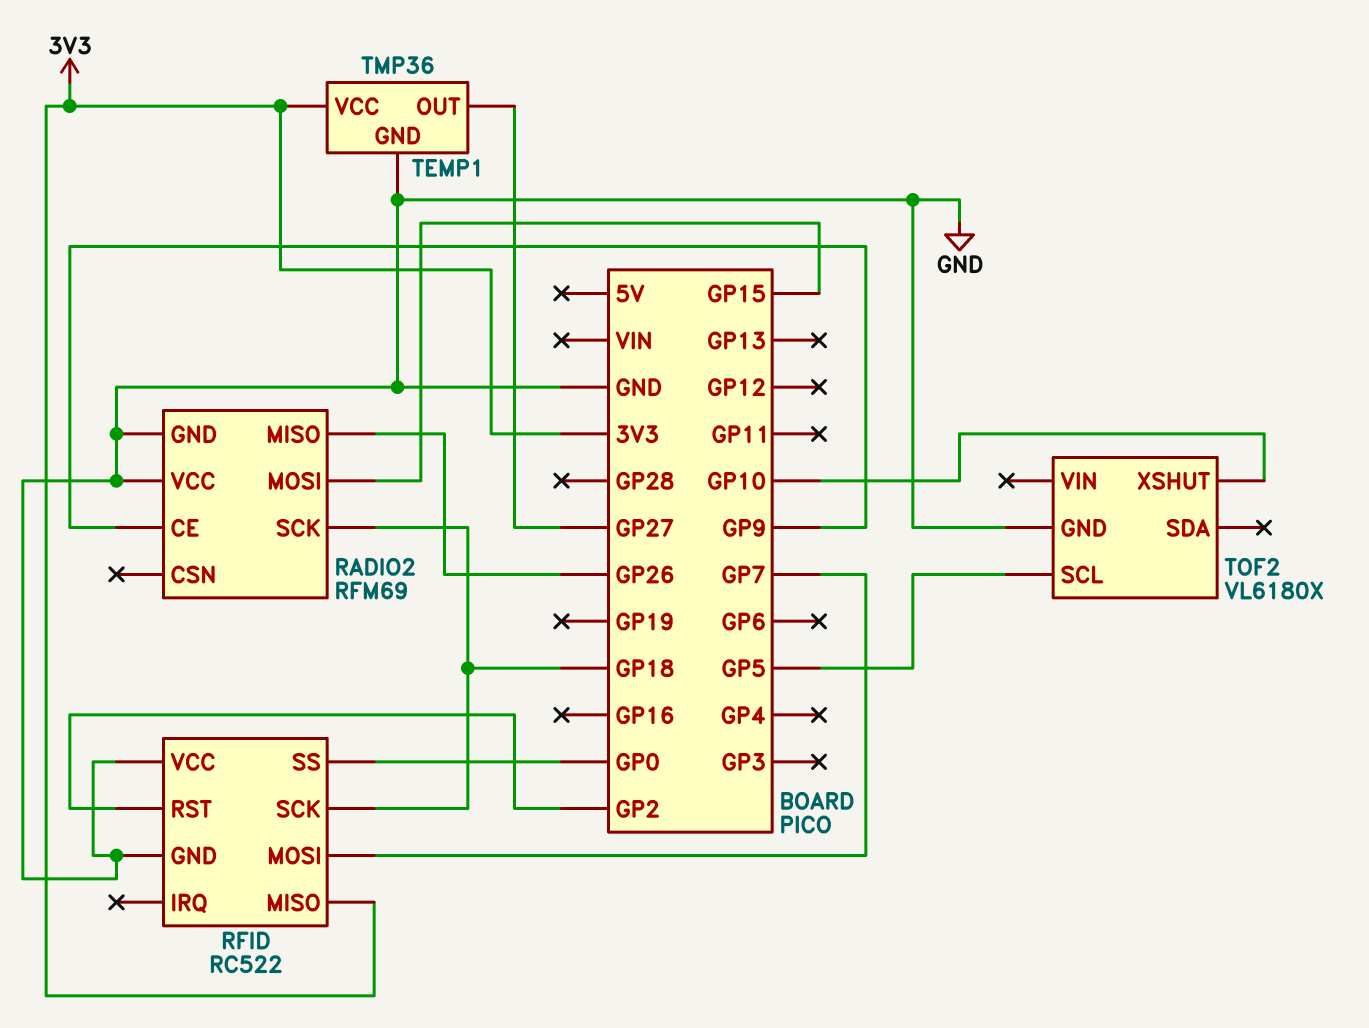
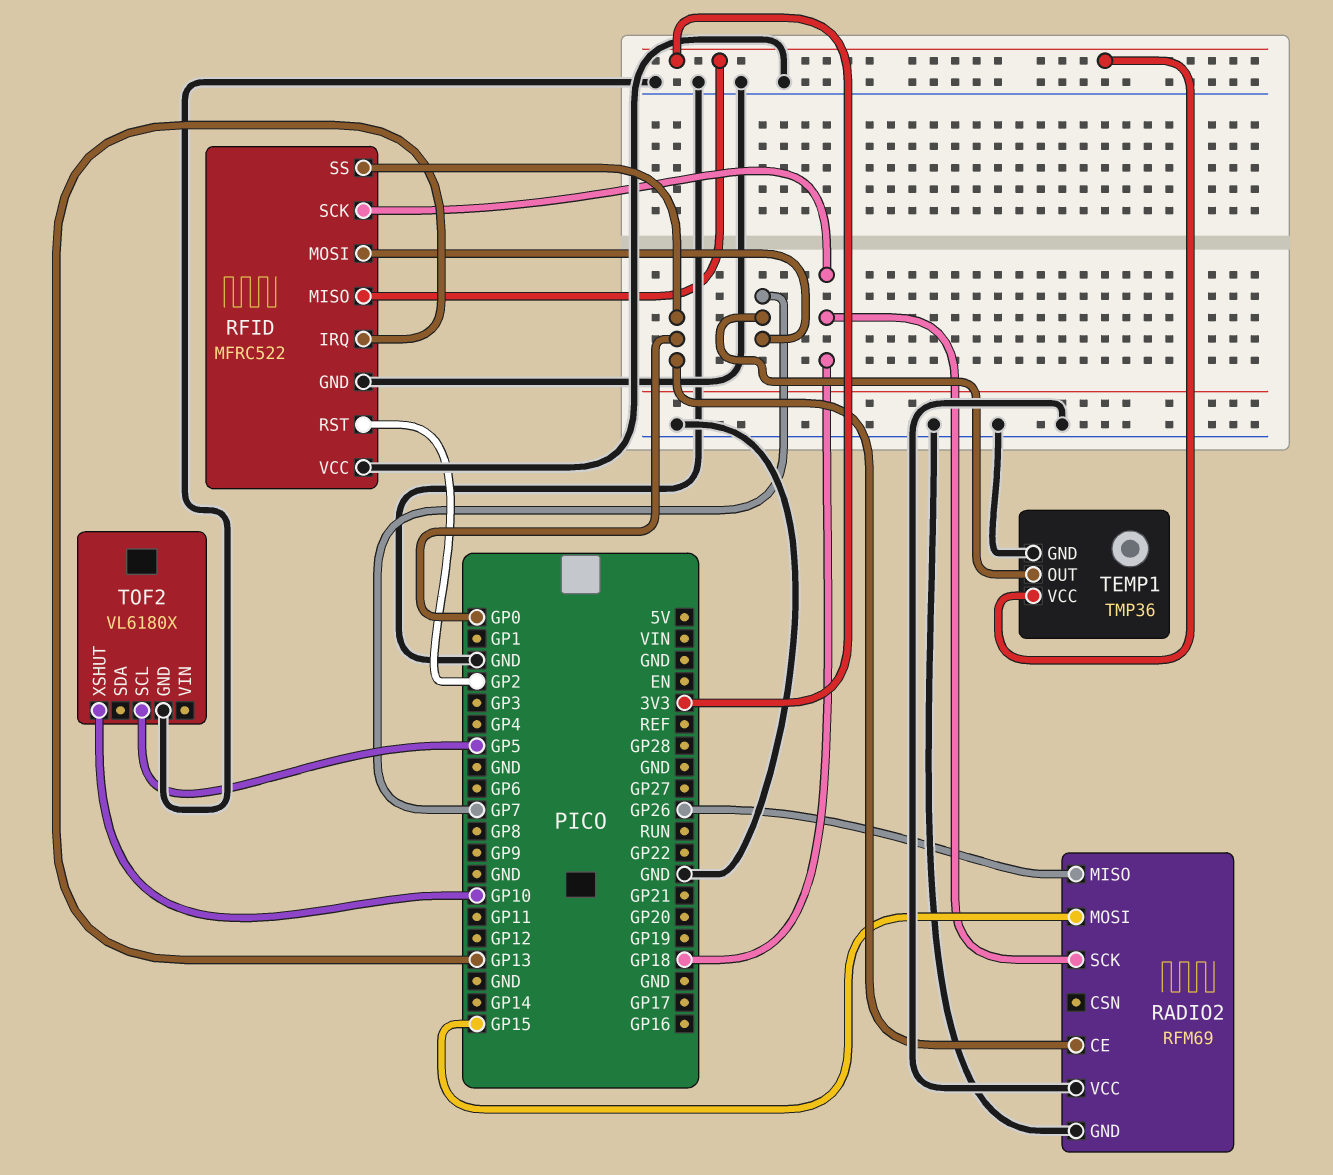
RADIO2 pin CE: GP9 -> GP0
RFID: RC522 -> MFRC522
RFID pin IRQ: none -> GP13
TEMP1 pin OUT: GP27 -> GP7

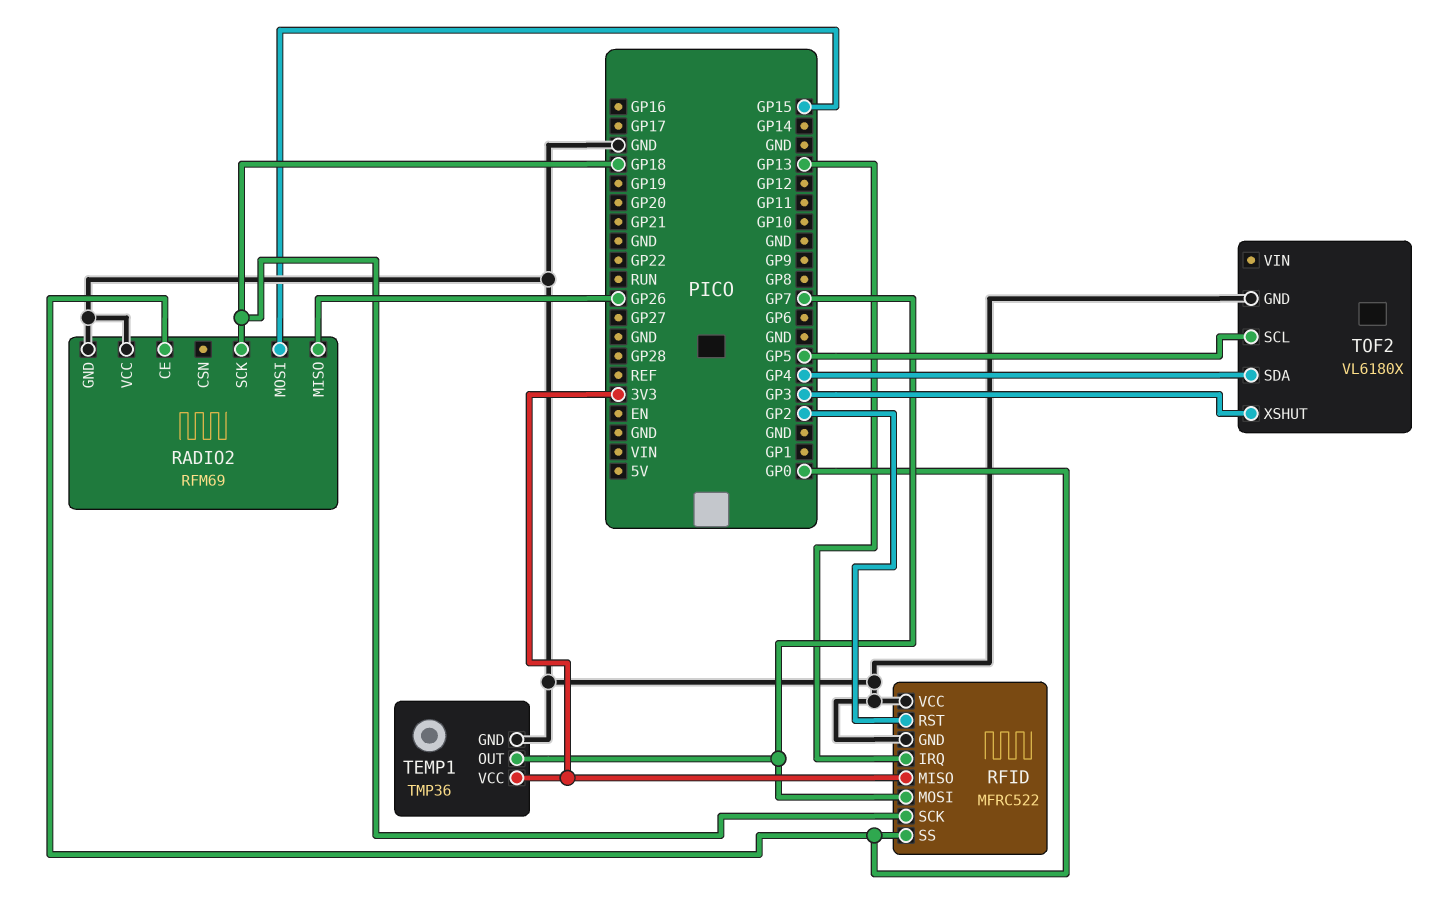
TOF2 pin SDA: none -> GP4
TOF2 pin XSHUT: GP10 -> GP3

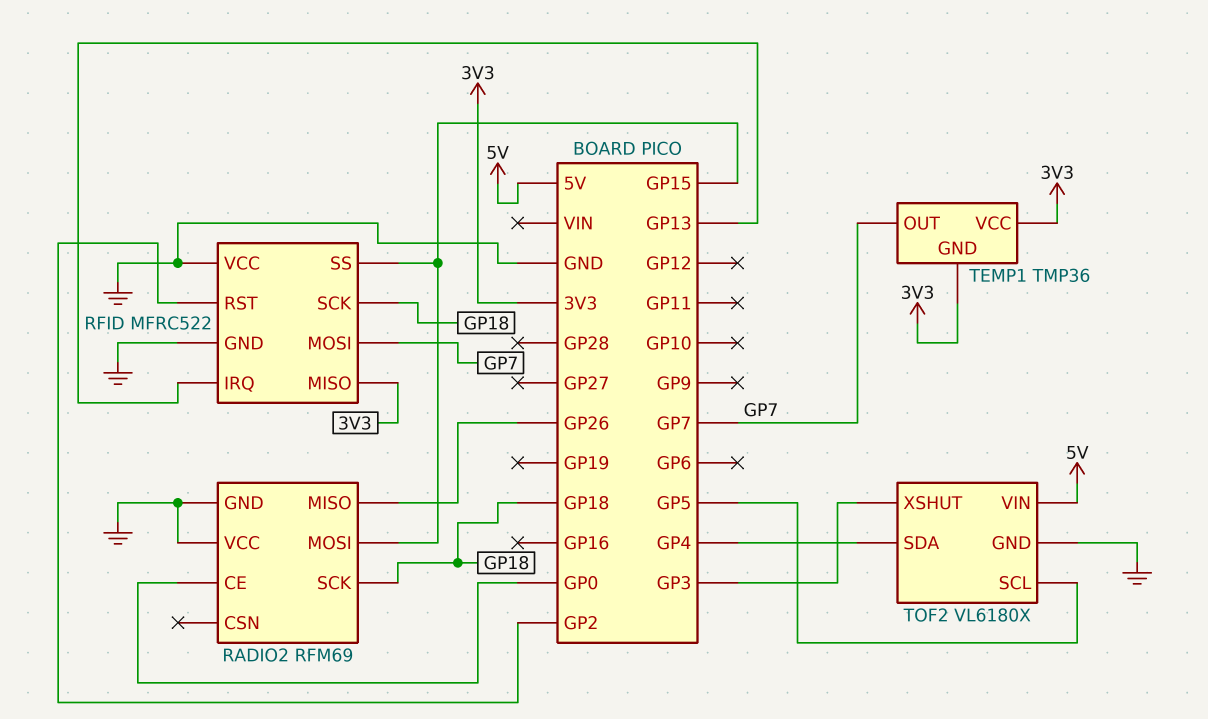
RFID pin SS: GP0 -> GP15
TEMP1 pin GND: GND -> 3V3
TOF2 pin VIN: none -> 5V

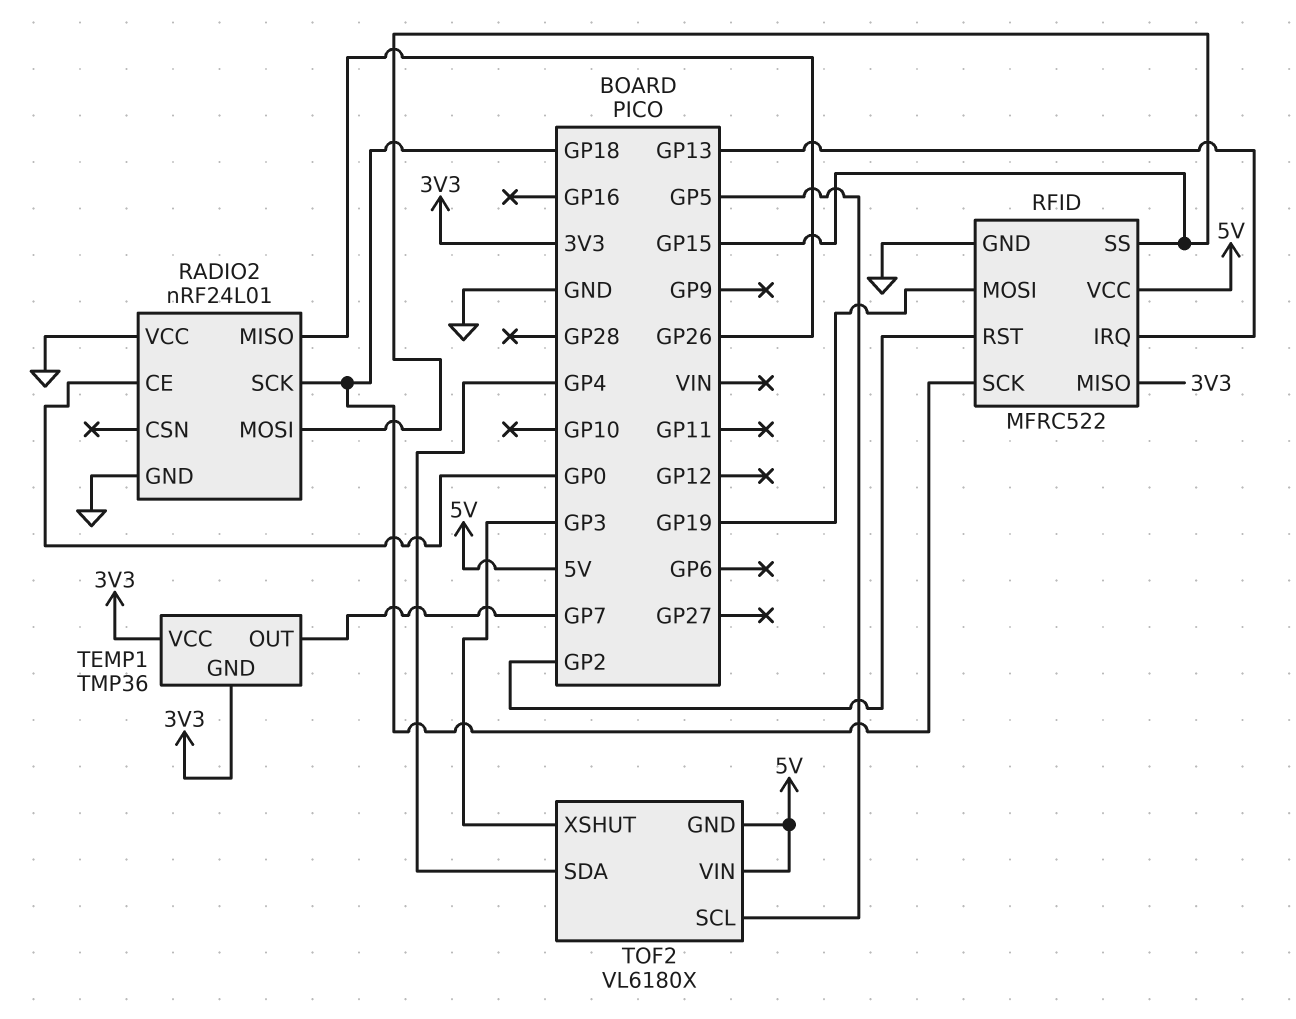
RADIO2: RFM69 -> nRF24L01
RFID pin MOSI: GP7 -> GP19
RFID pin VCC: GND -> 5V
TOF2 pin GND: GND -> 5V

